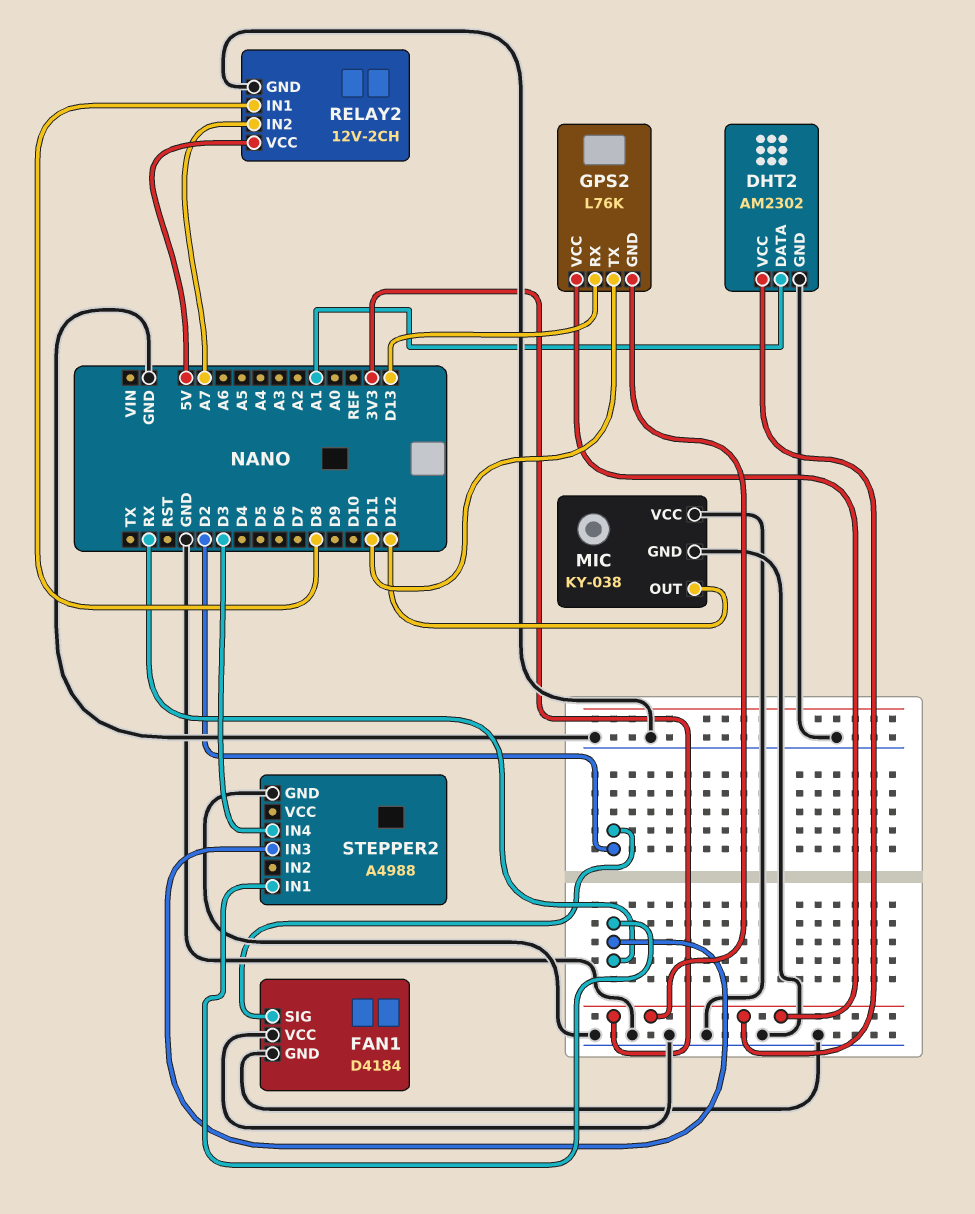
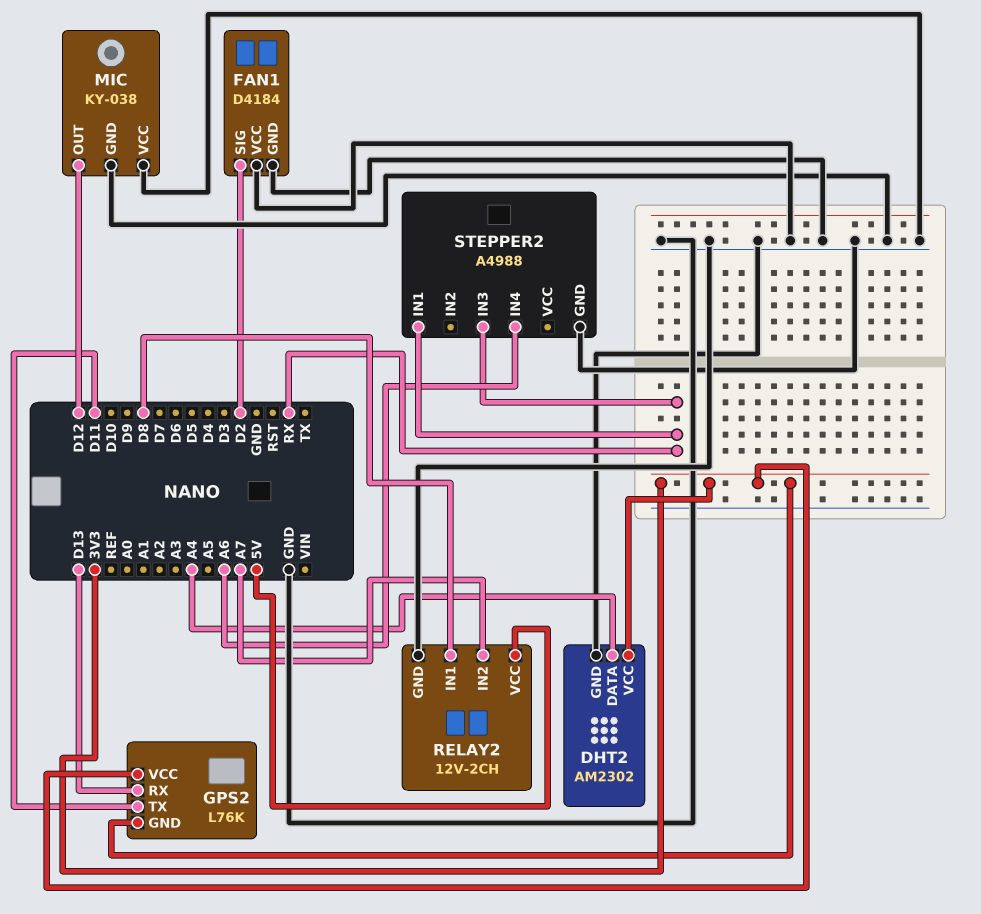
DHT2 pin DATA: A1 -> A4
STEPPER2 pin IN4: D3 -> A6

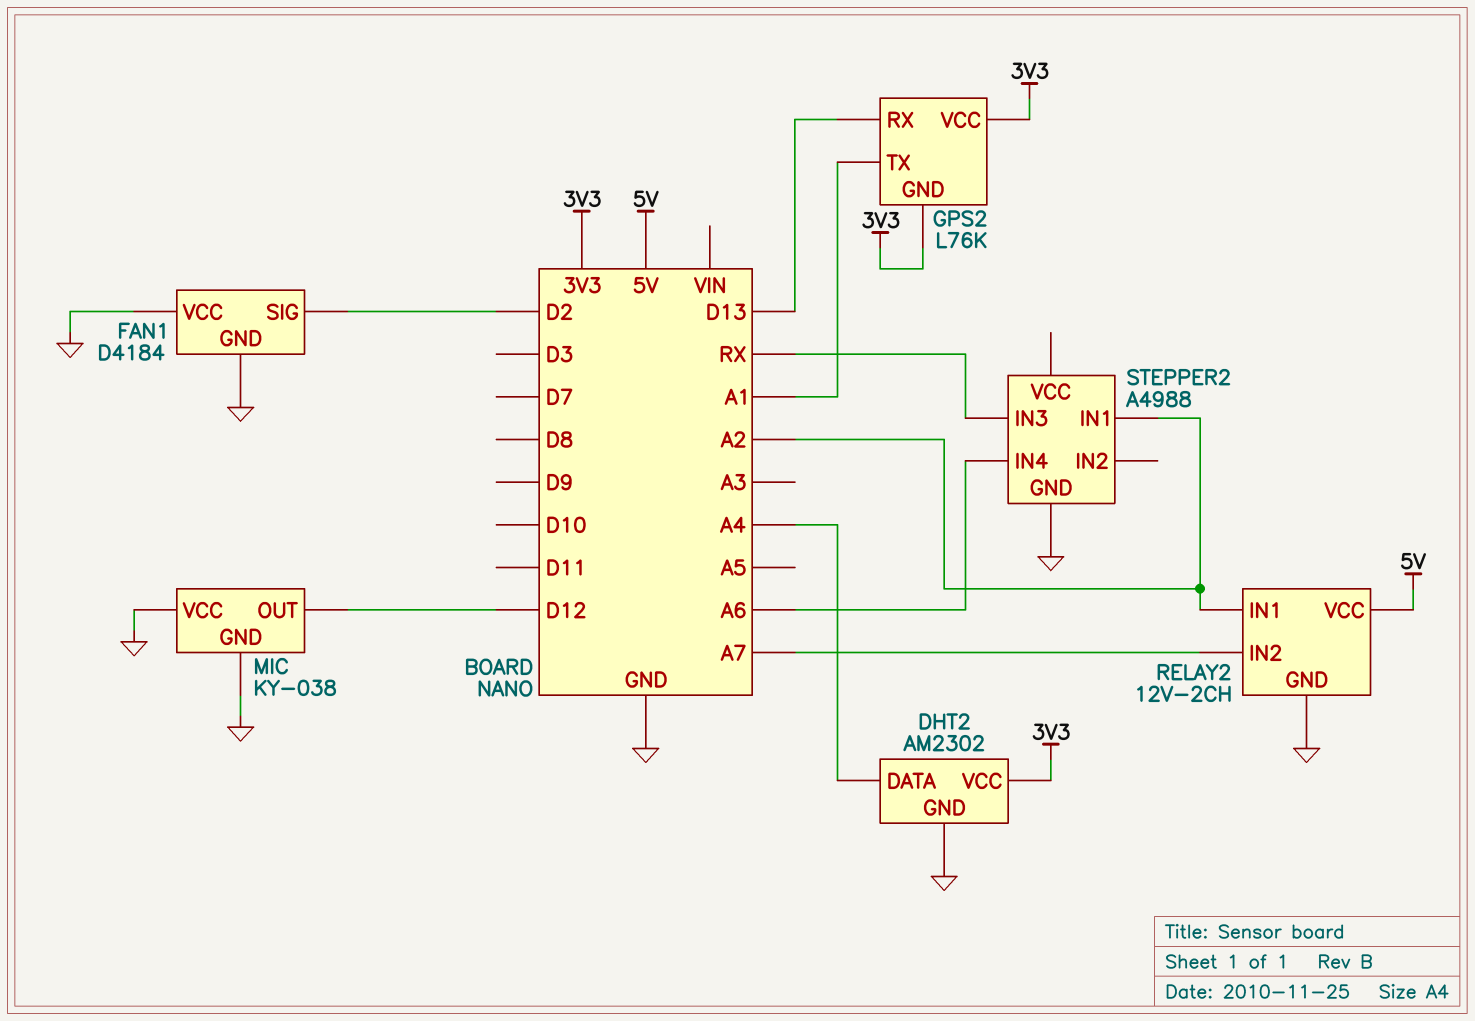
GPS2 pin TX: D11 -> A1
RELAY2 pin IN1: D8 -> A2
STEPPER2 pin IN1: RX -> A2

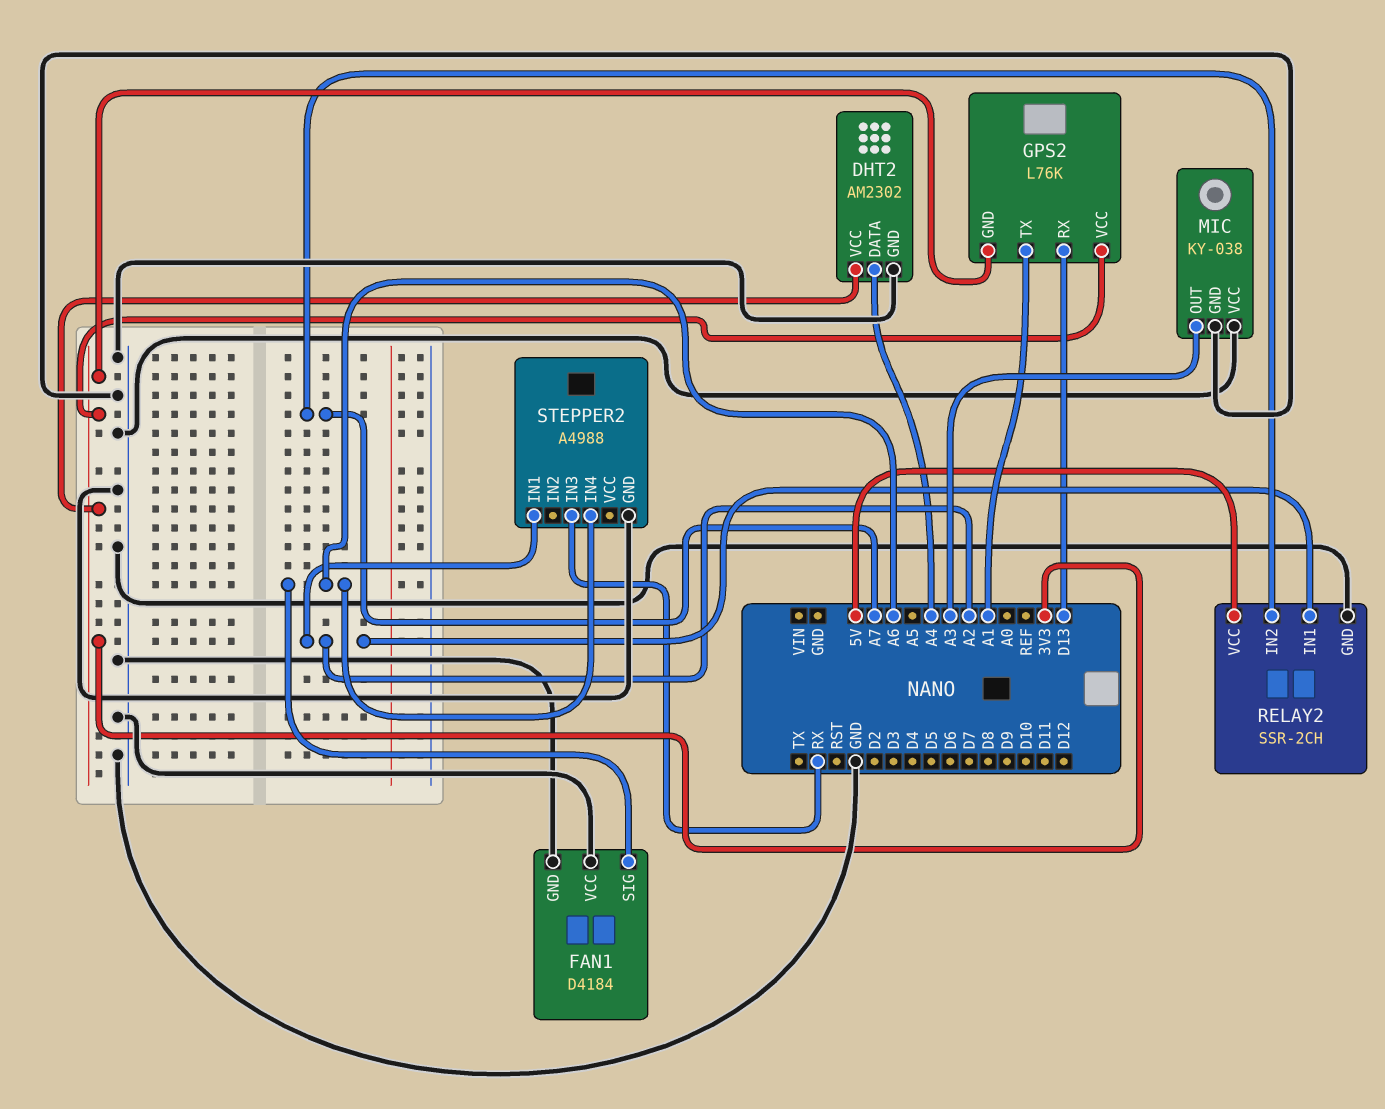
FAN1 pin SIG: D2 -> A6
MIC pin OUT: D12 -> A3
RELAY2: 12V-2CH -> SSR-2CH

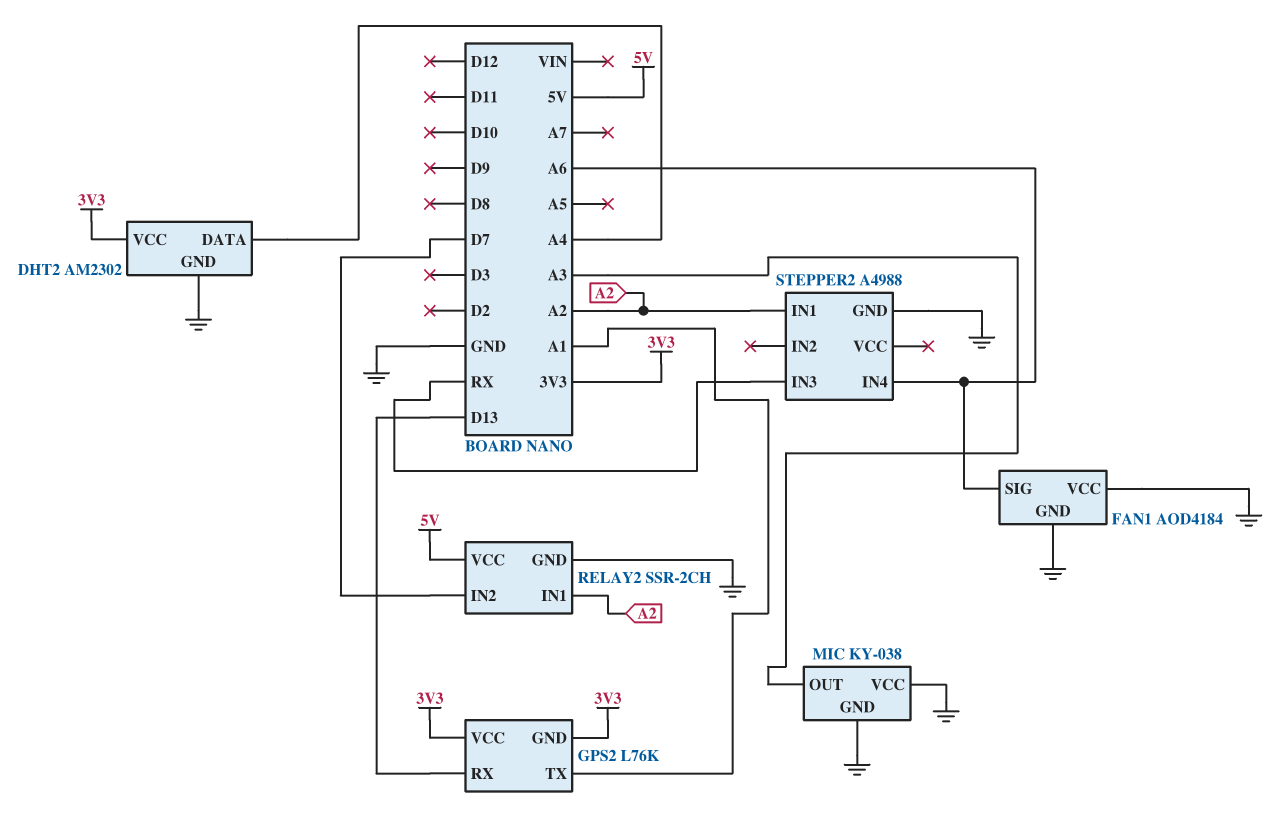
FAN1: D4184 -> AOD4184
RELAY2 pin IN2: A7 -> D7

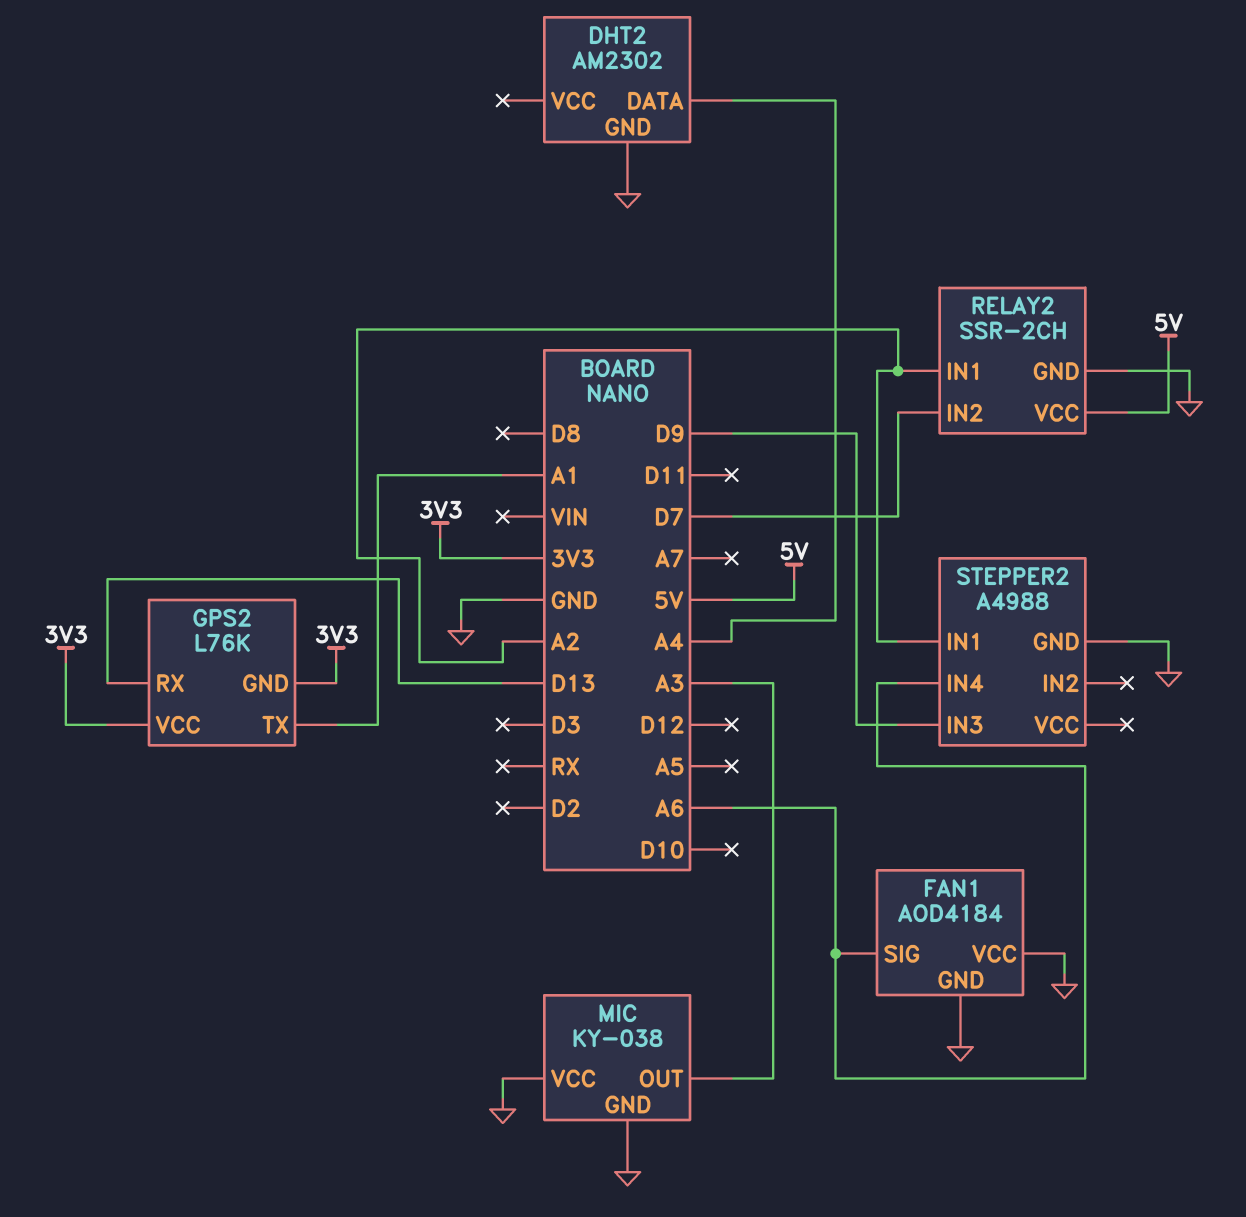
DHT2 pin VCC: 3V3 -> none
STEPPER2 pin IN3: RX -> D9

